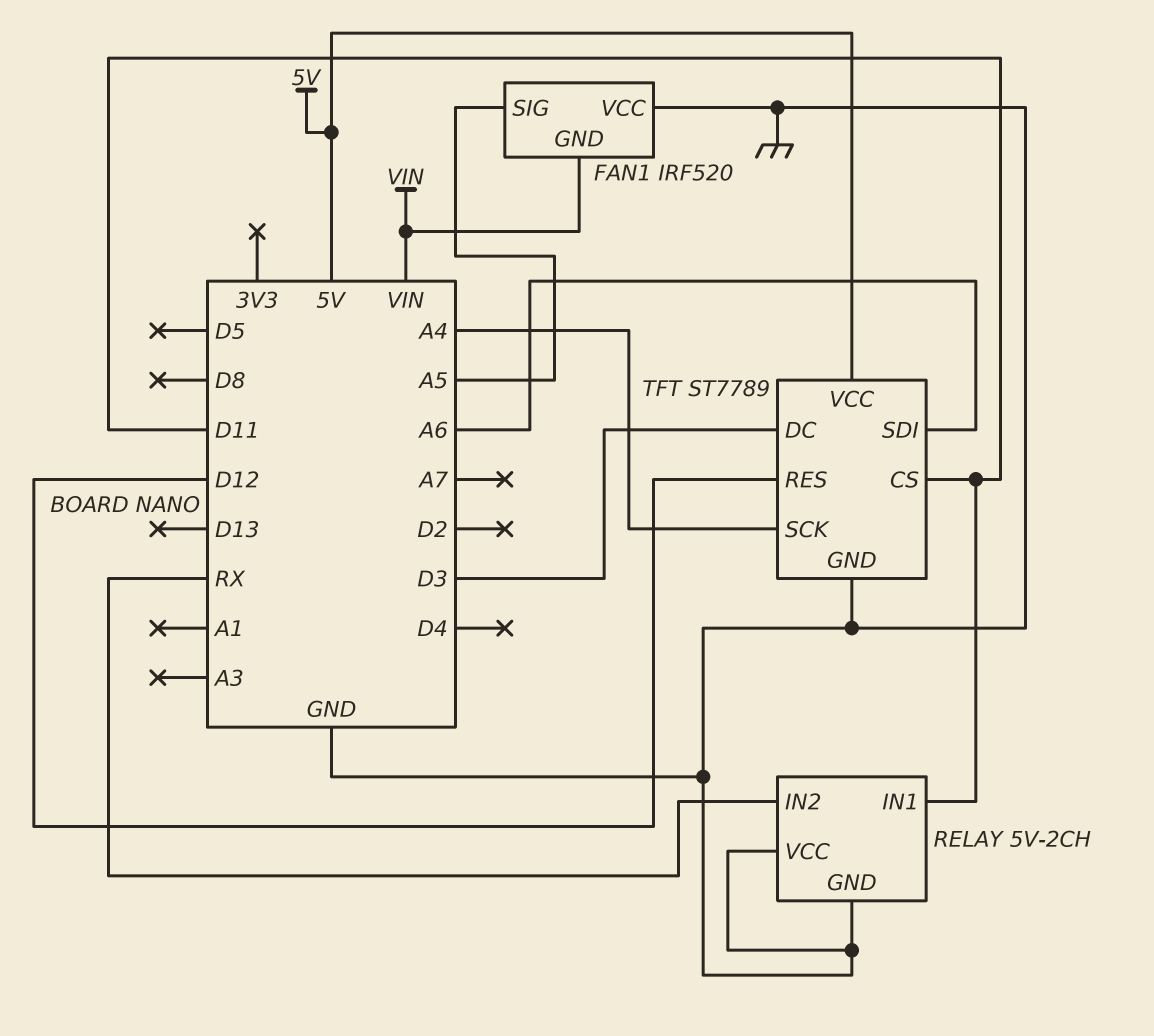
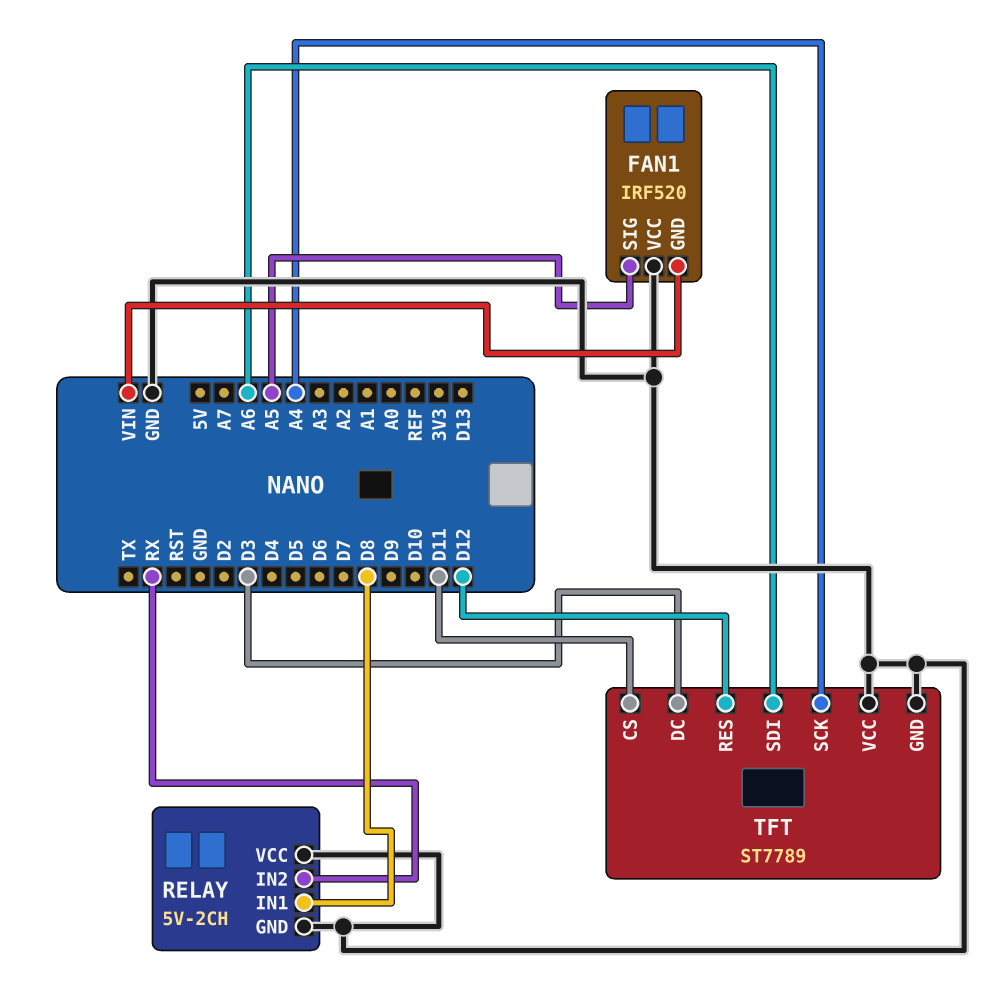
RELAY pin IN1: D11 -> D8
TFT pin VCC: 5V -> GND

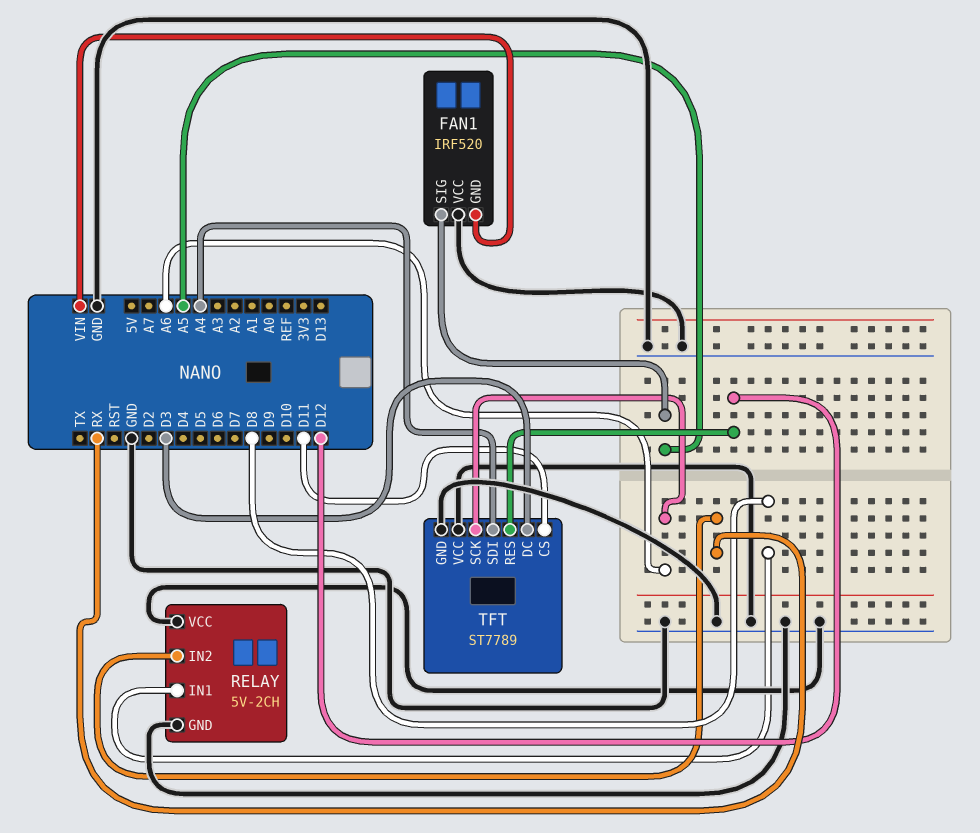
TFT pin SCK: A4 -> A6
TFT pin SDI: A6 -> A4

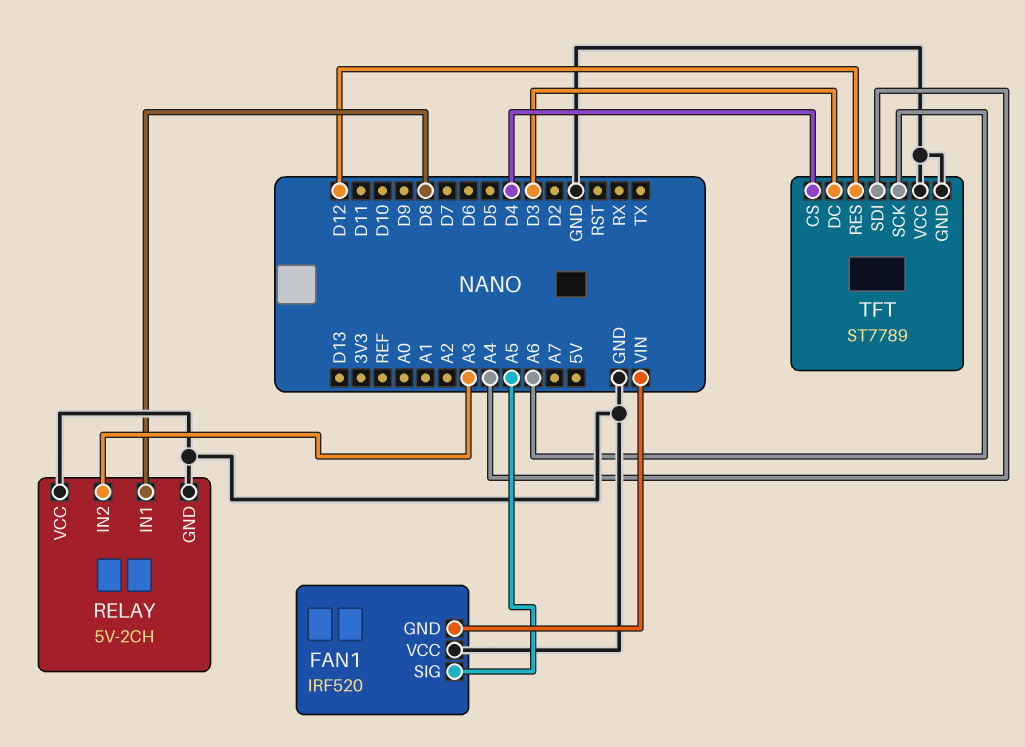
RELAY pin IN2: RX -> A3
TFT pin CS: D11 -> D4

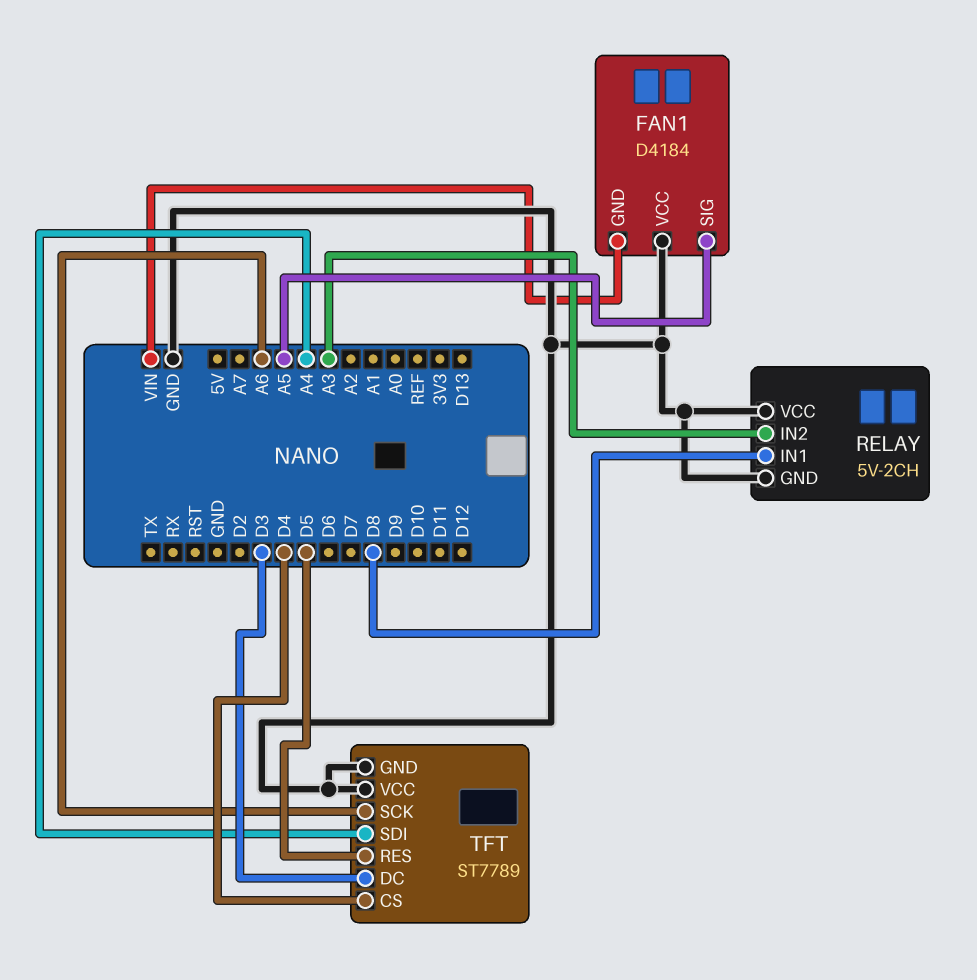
FAN1: IRF520 -> D4184
TFT pin RES: D12 -> D5

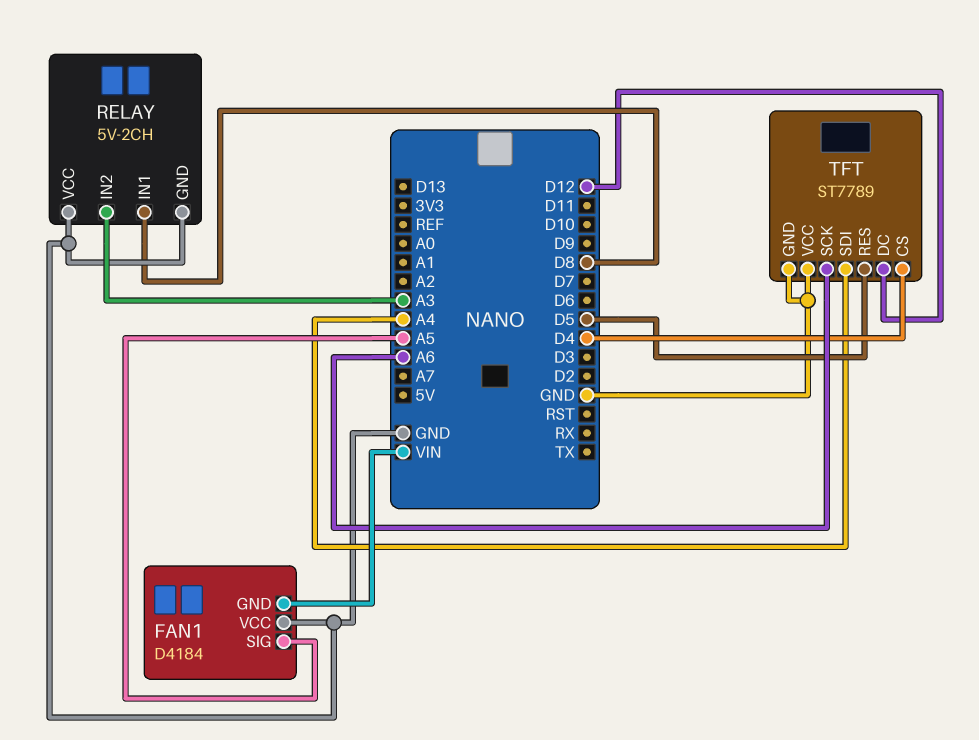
TFT pin DC: D3 -> D12

